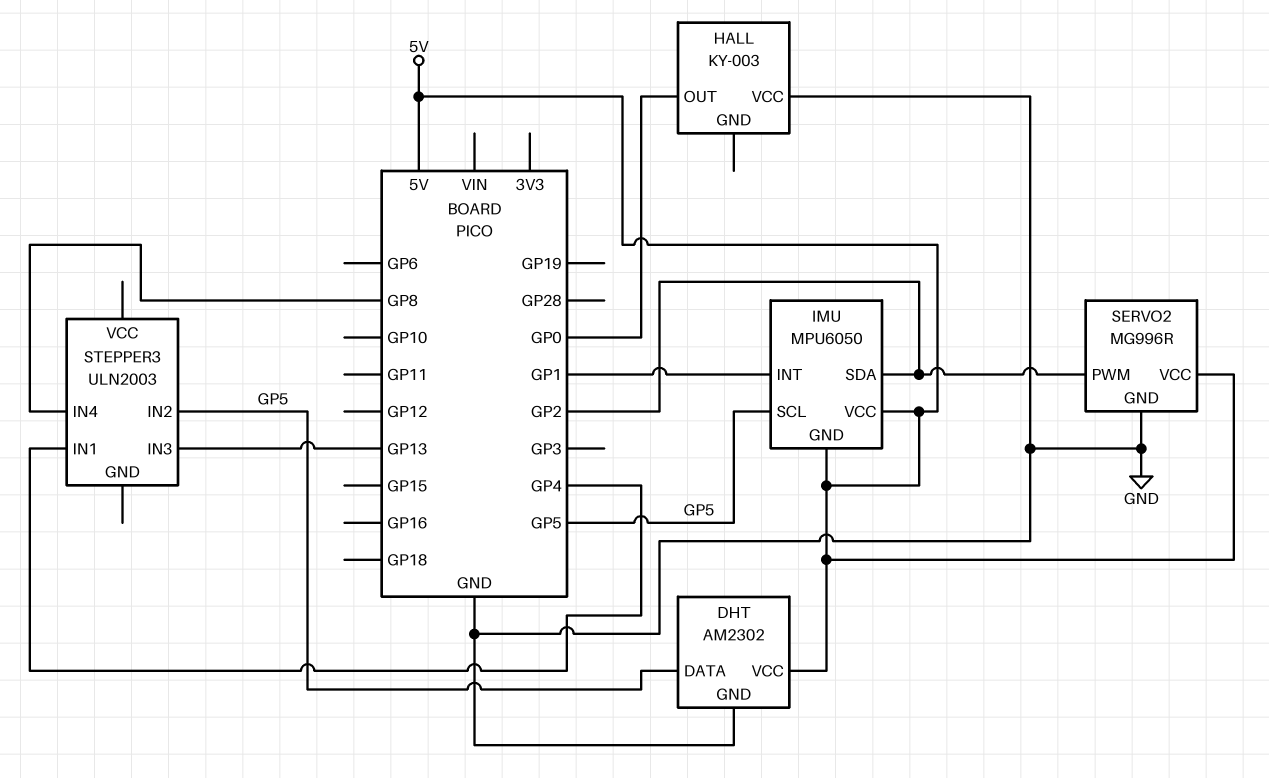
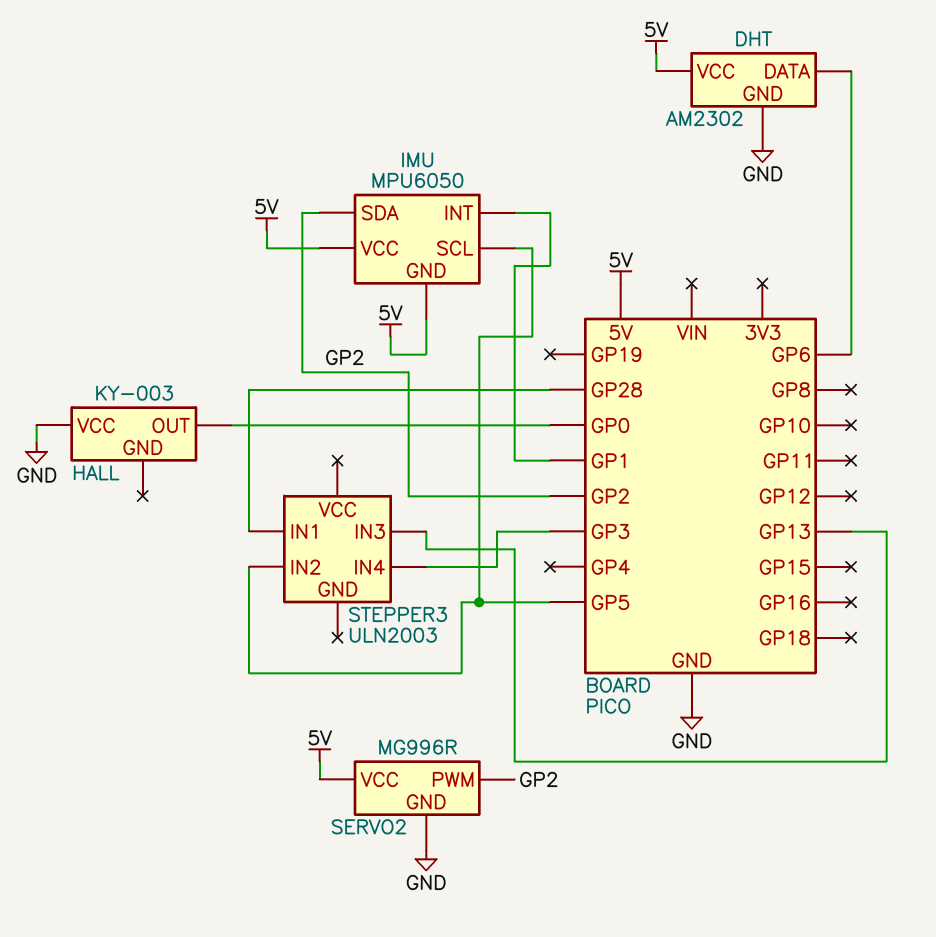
DHT pin DATA: GP5 -> GP6
STEPPER3 pin IN1: GP4 -> GP28
STEPPER3 pin IN4: GP8 -> GP3

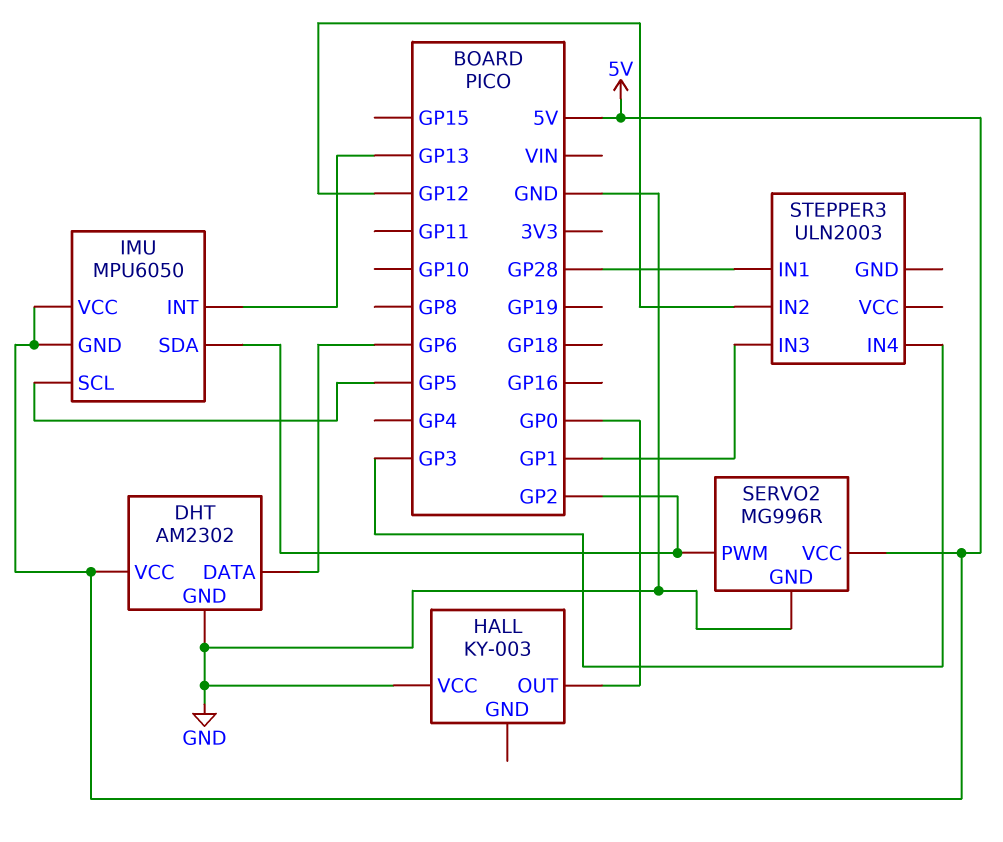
IMU pin INT: GP1 -> GP13
STEPPER3 pin IN2: GP5 -> GP12
STEPPER3 pin IN3: GP13 -> GP1

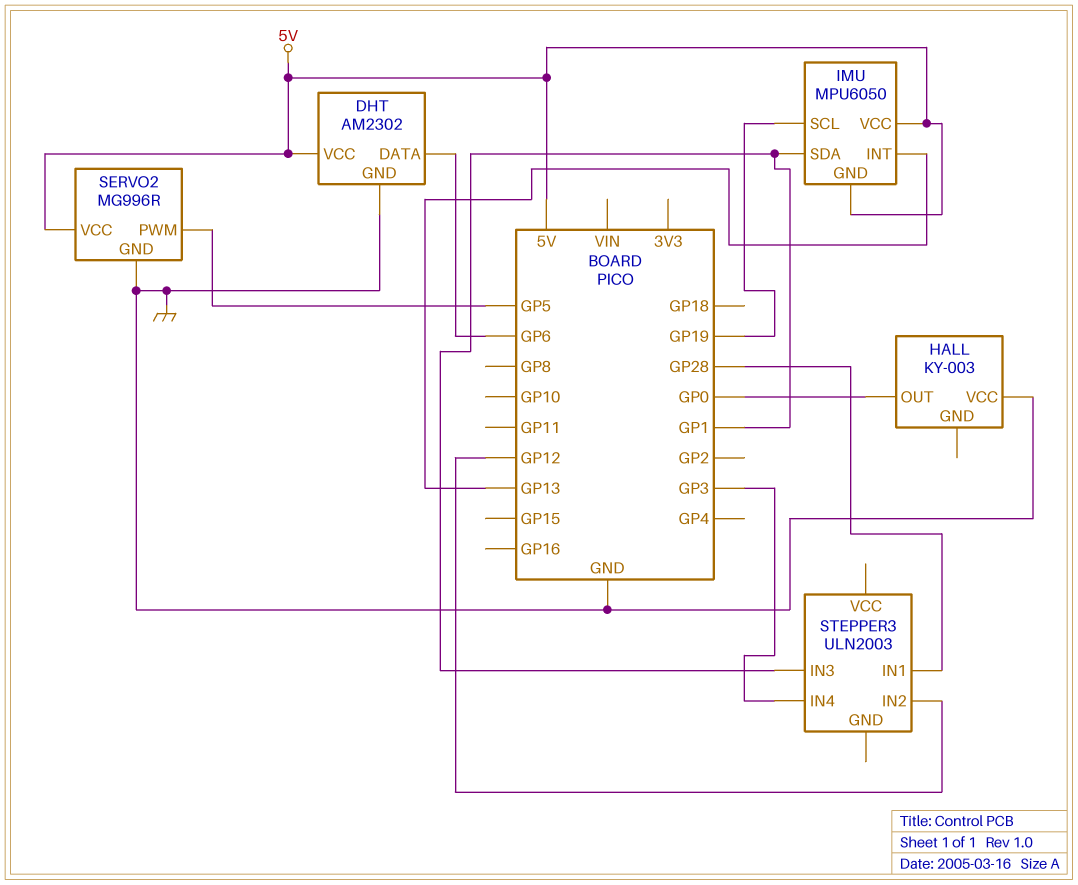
IMU pin SCL: GP5 -> GP19
IMU pin SDA: GP2 -> GP1
SERVO2 pin PWM: GP2 -> GP5

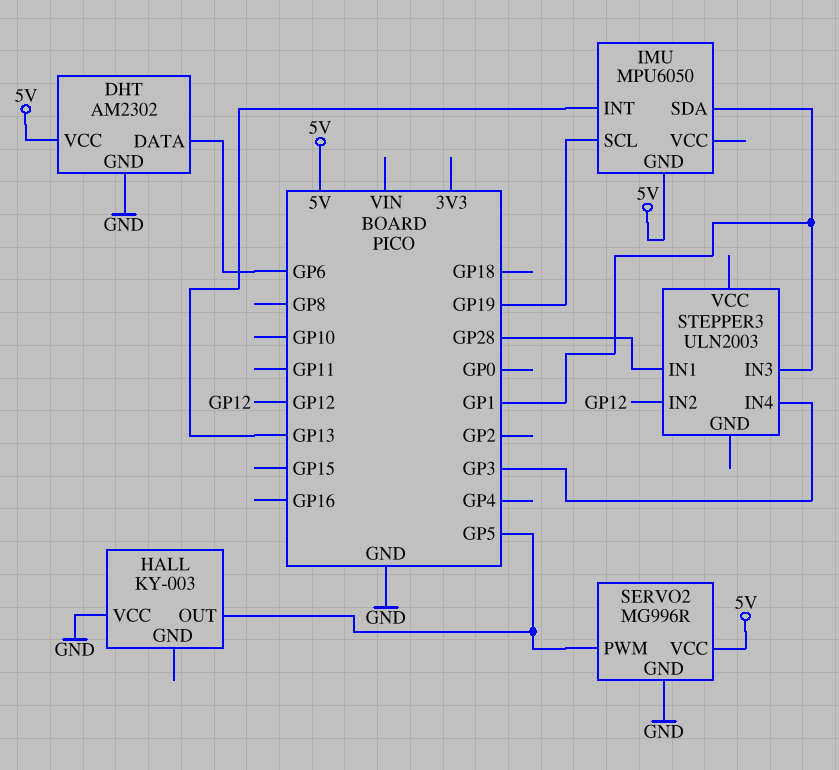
HALL pin OUT: GP0 -> GP5
IMU pin VCC: 5V -> none

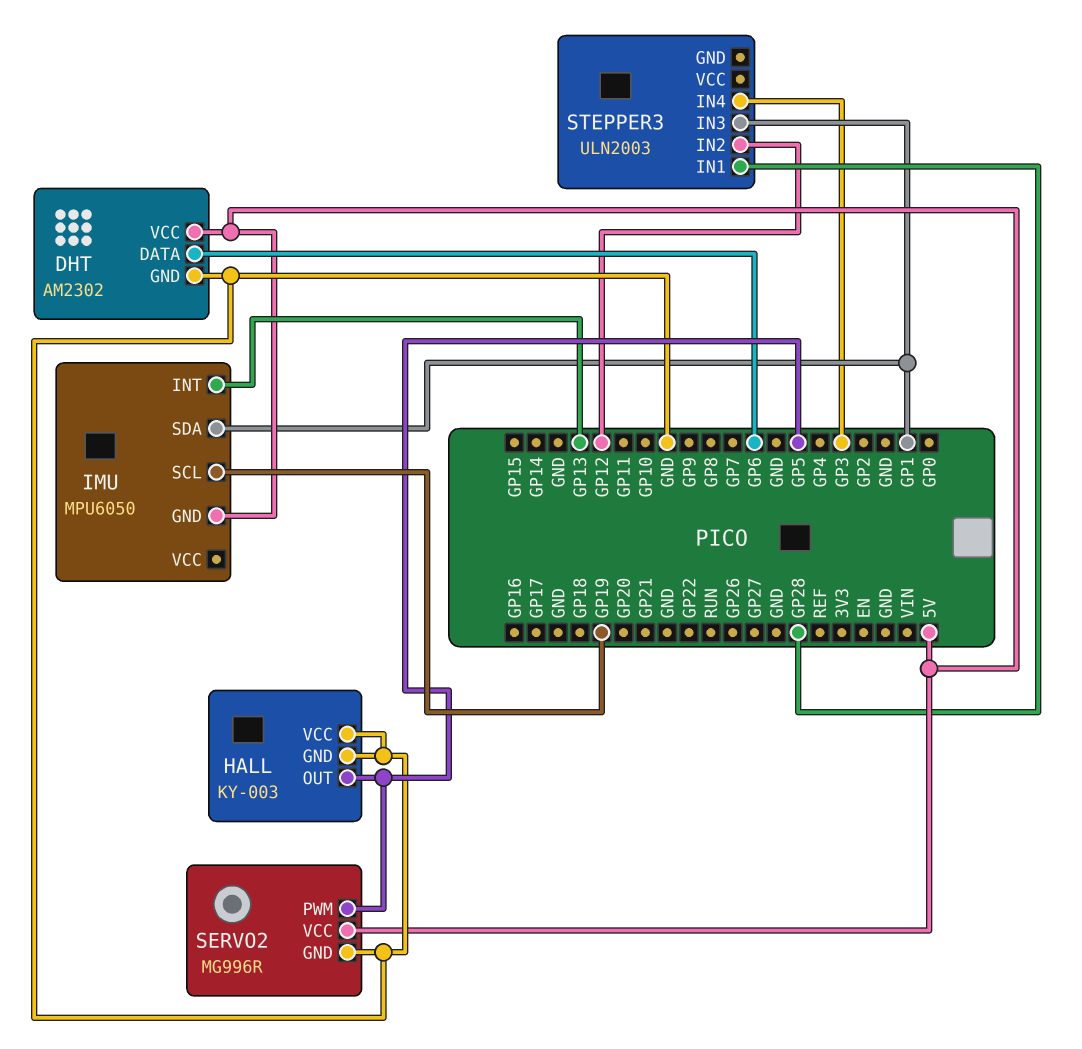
HALL pin GND: none -> GND

